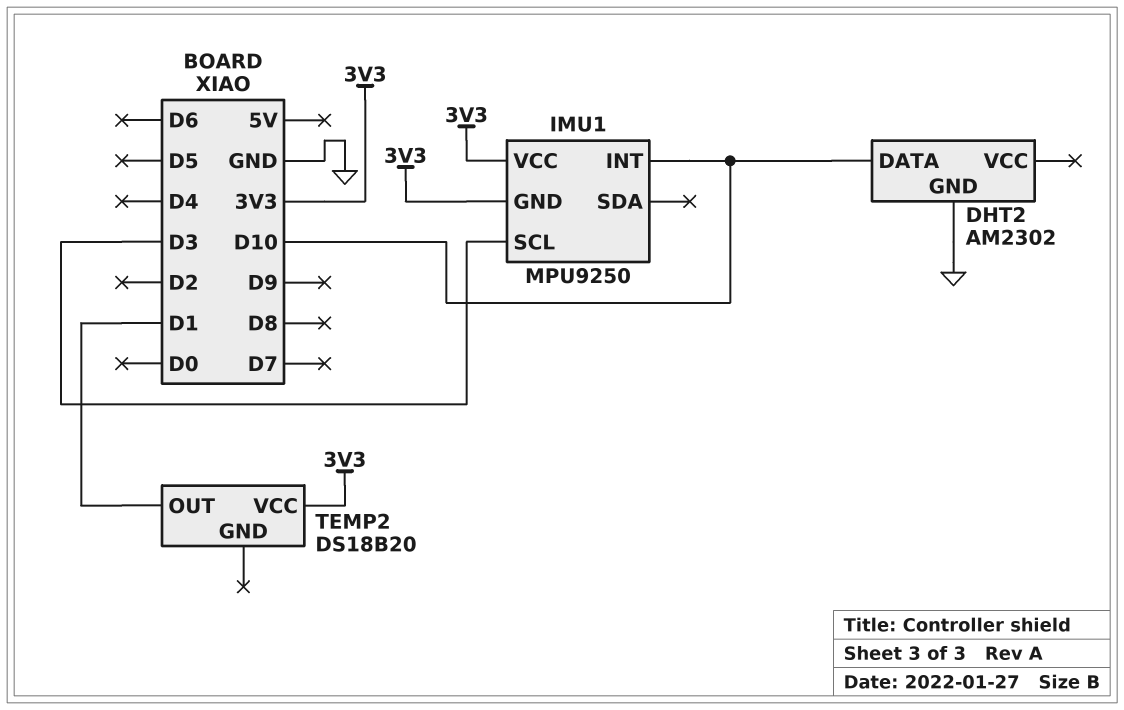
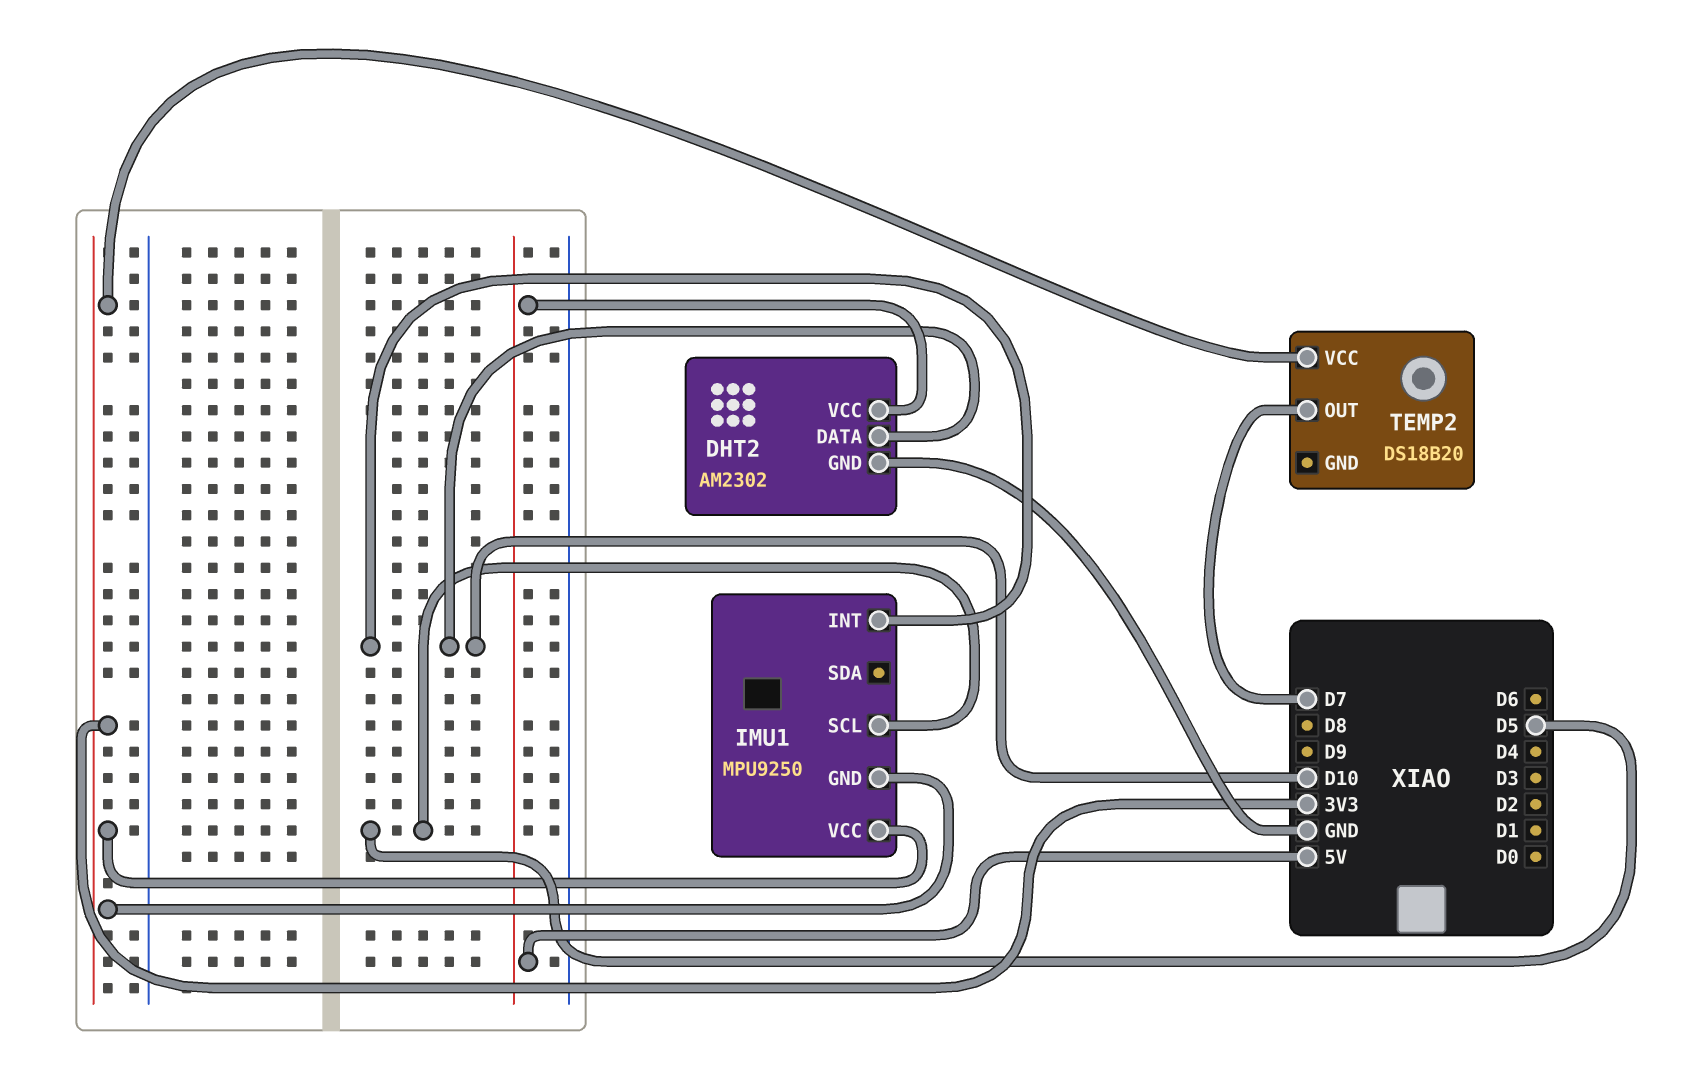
DHT2 pin VCC: none -> 5V
IMU1 pin SCL: D3 -> D5
TEMP2 pin OUT: D1 -> D7

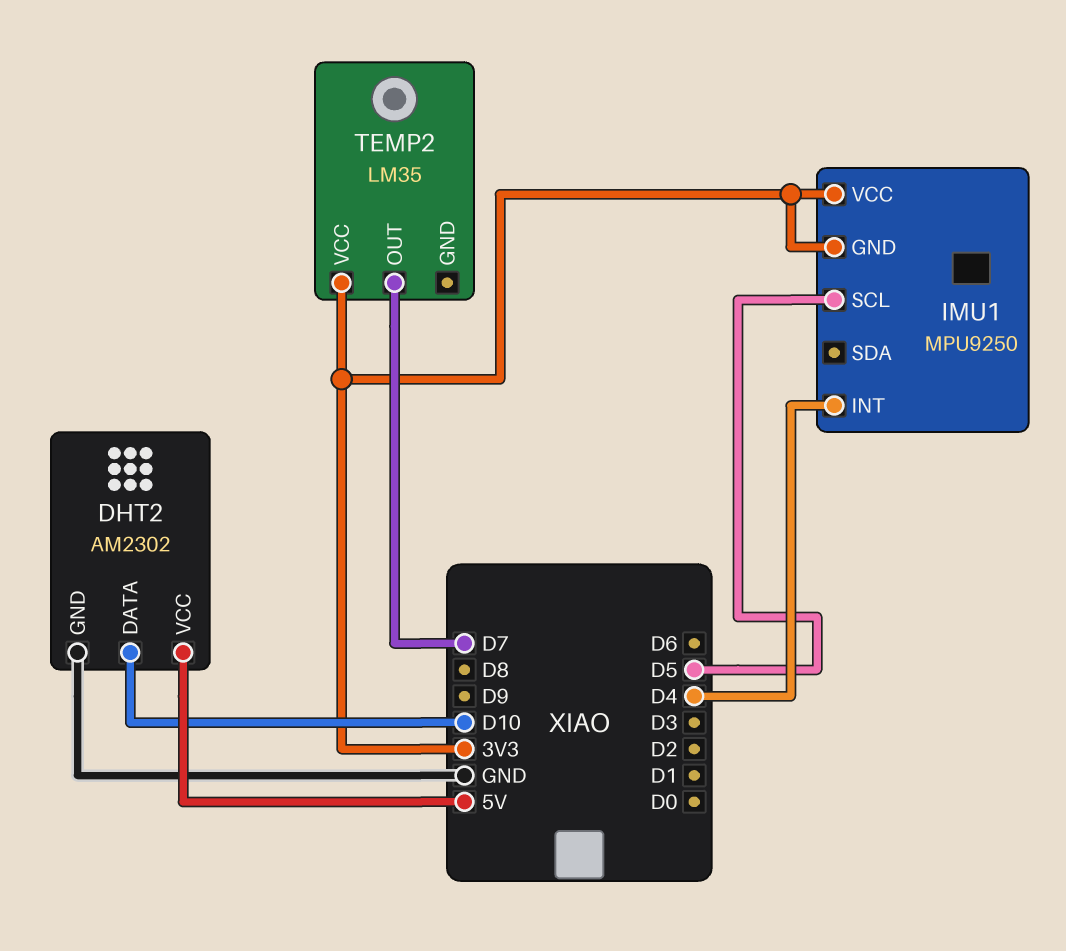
IMU1 pin INT: D10 -> D4
TEMP2: DS18B20 -> LM35

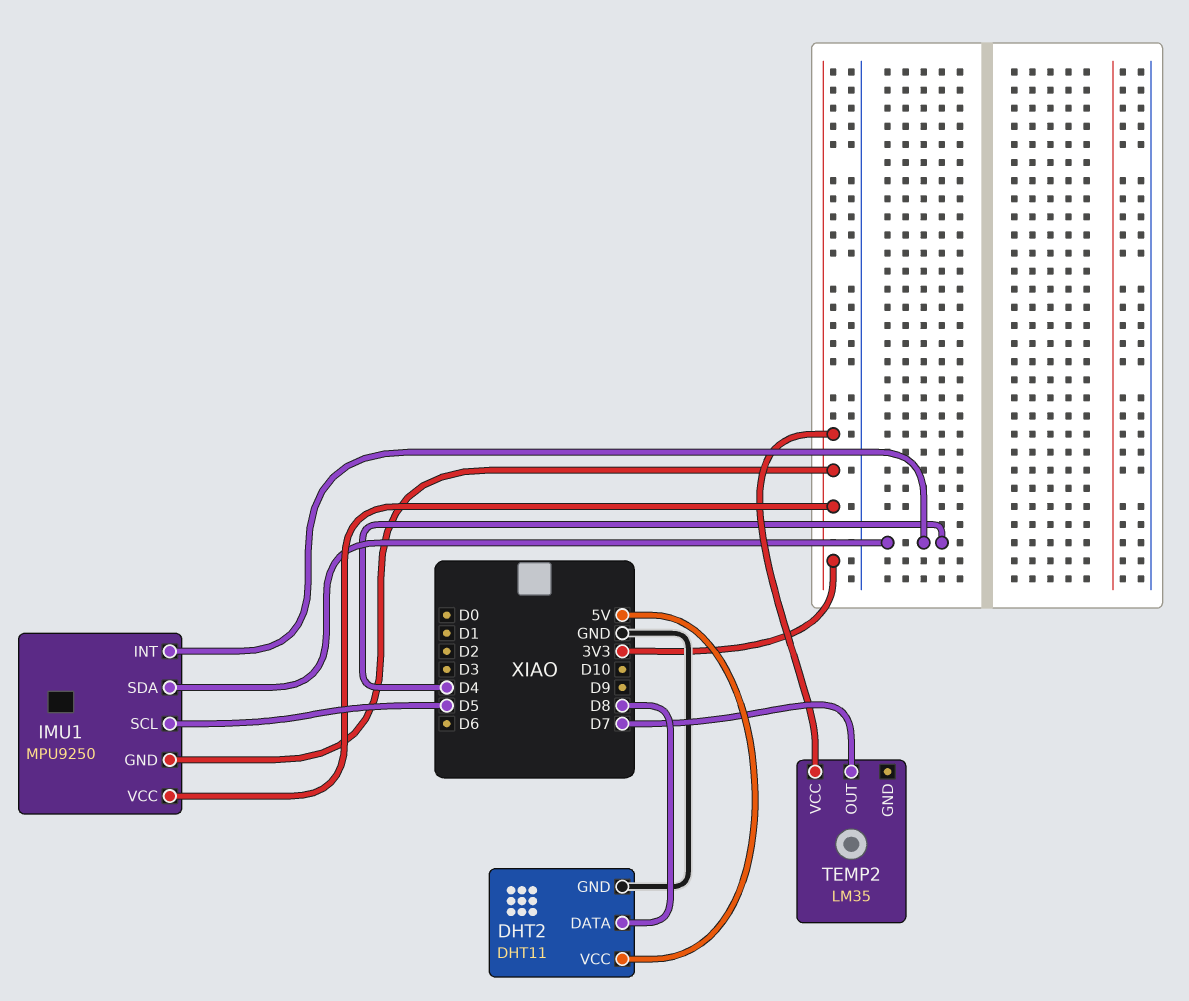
DHT2: AM2302 -> DHT11
DHT2 pin DATA: D10 -> D8
IMU1 pin SDA: none -> D4

